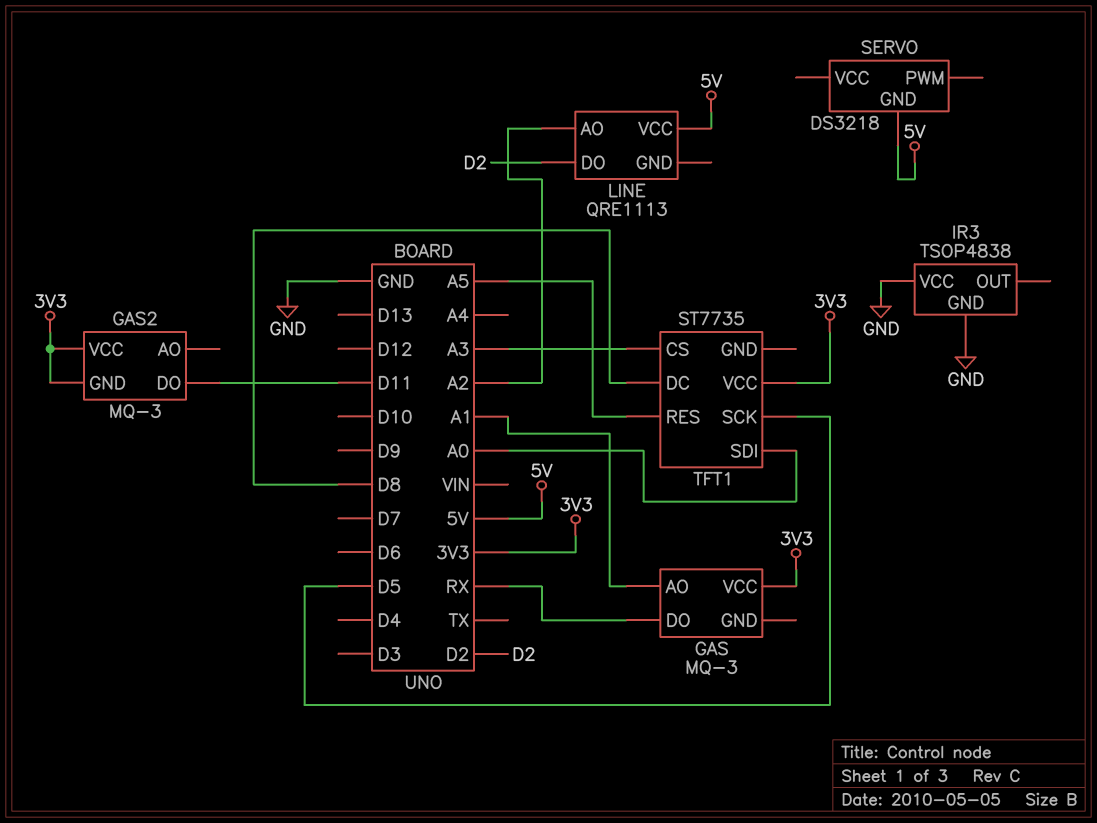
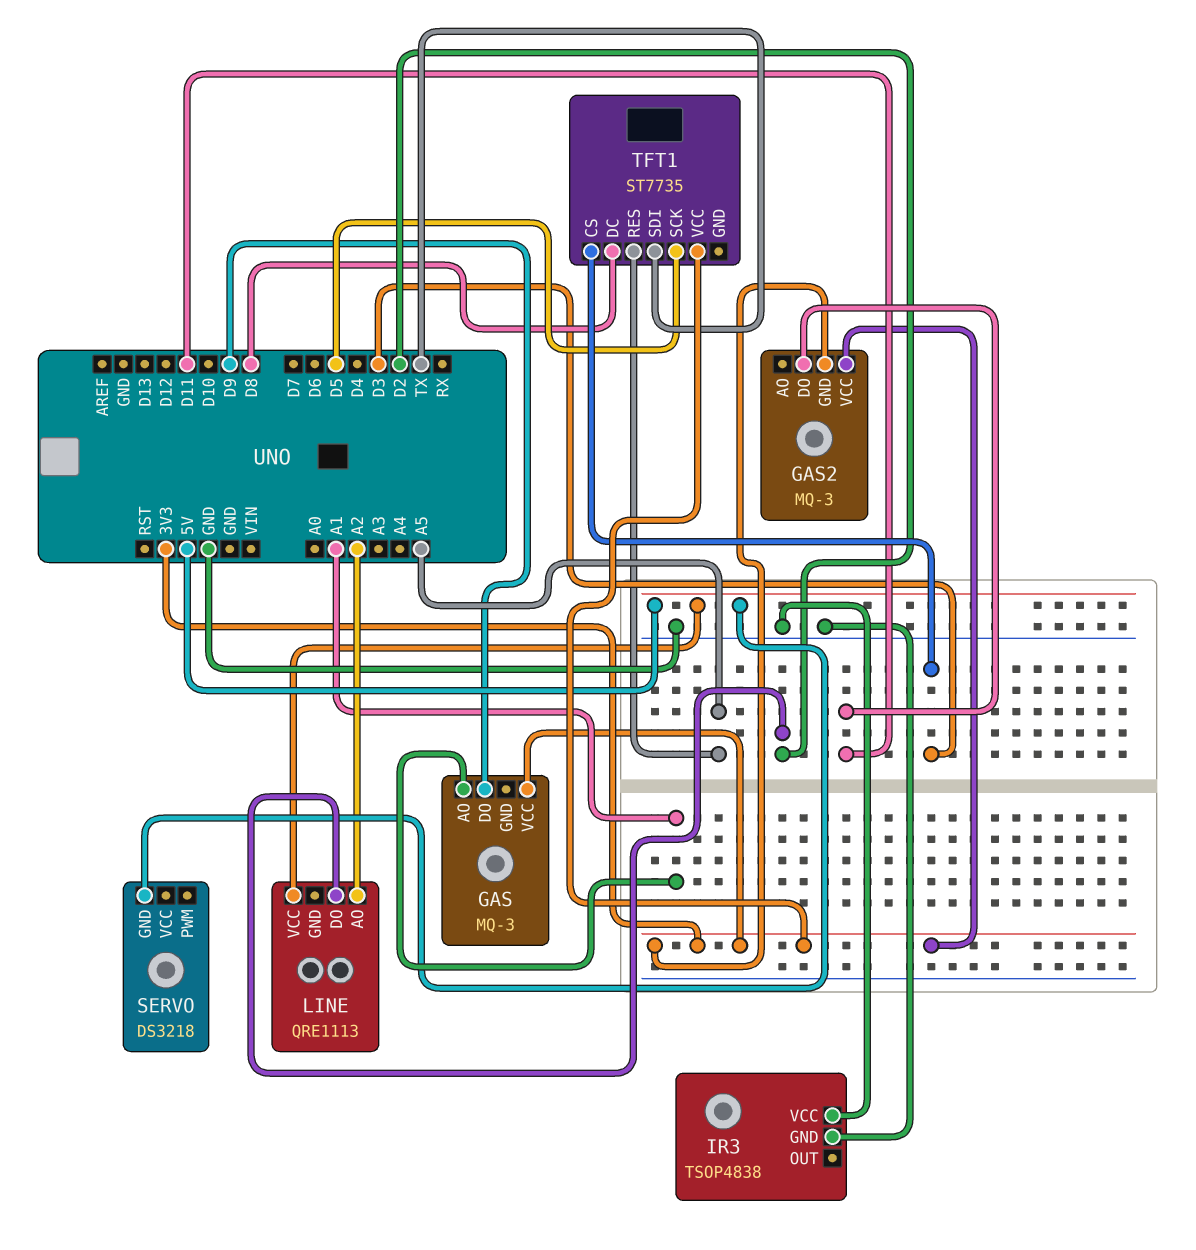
GAS pin DO: RX -> D9
TFT1 pin CS: A3 -> D3
TFT1 pin SDI: A0 -> TX

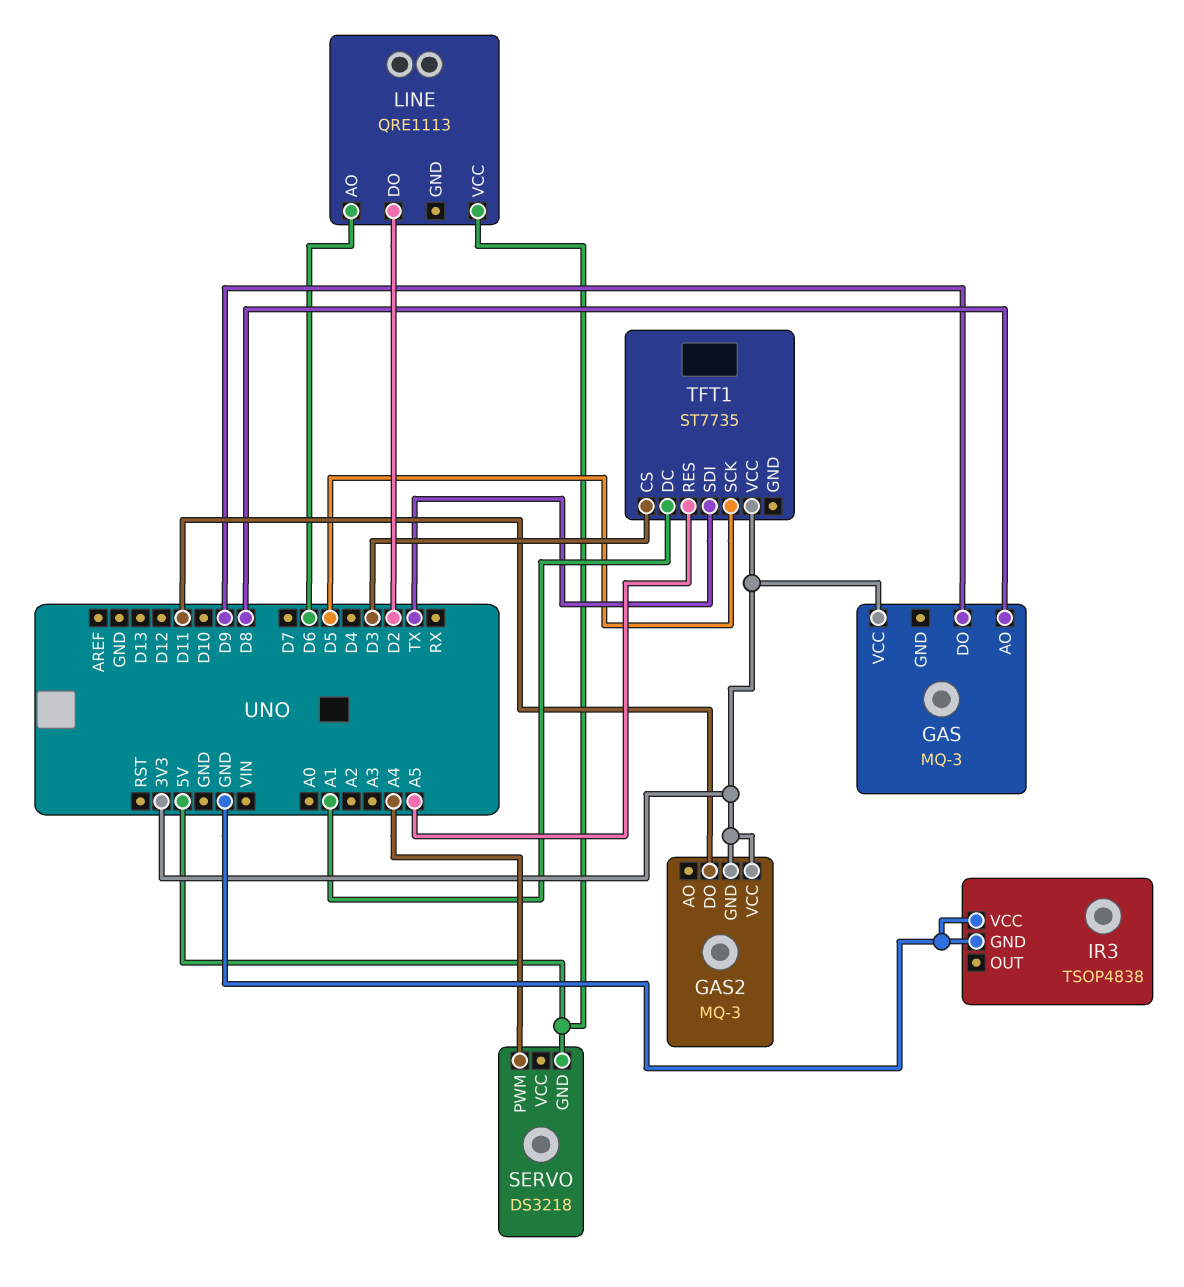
GAS pin AO: A1 -> D8
LINE pin AO: A2 -> D6
SERVO pin PWM: none -> A4
TFT1 pin DC: D8 -> A1

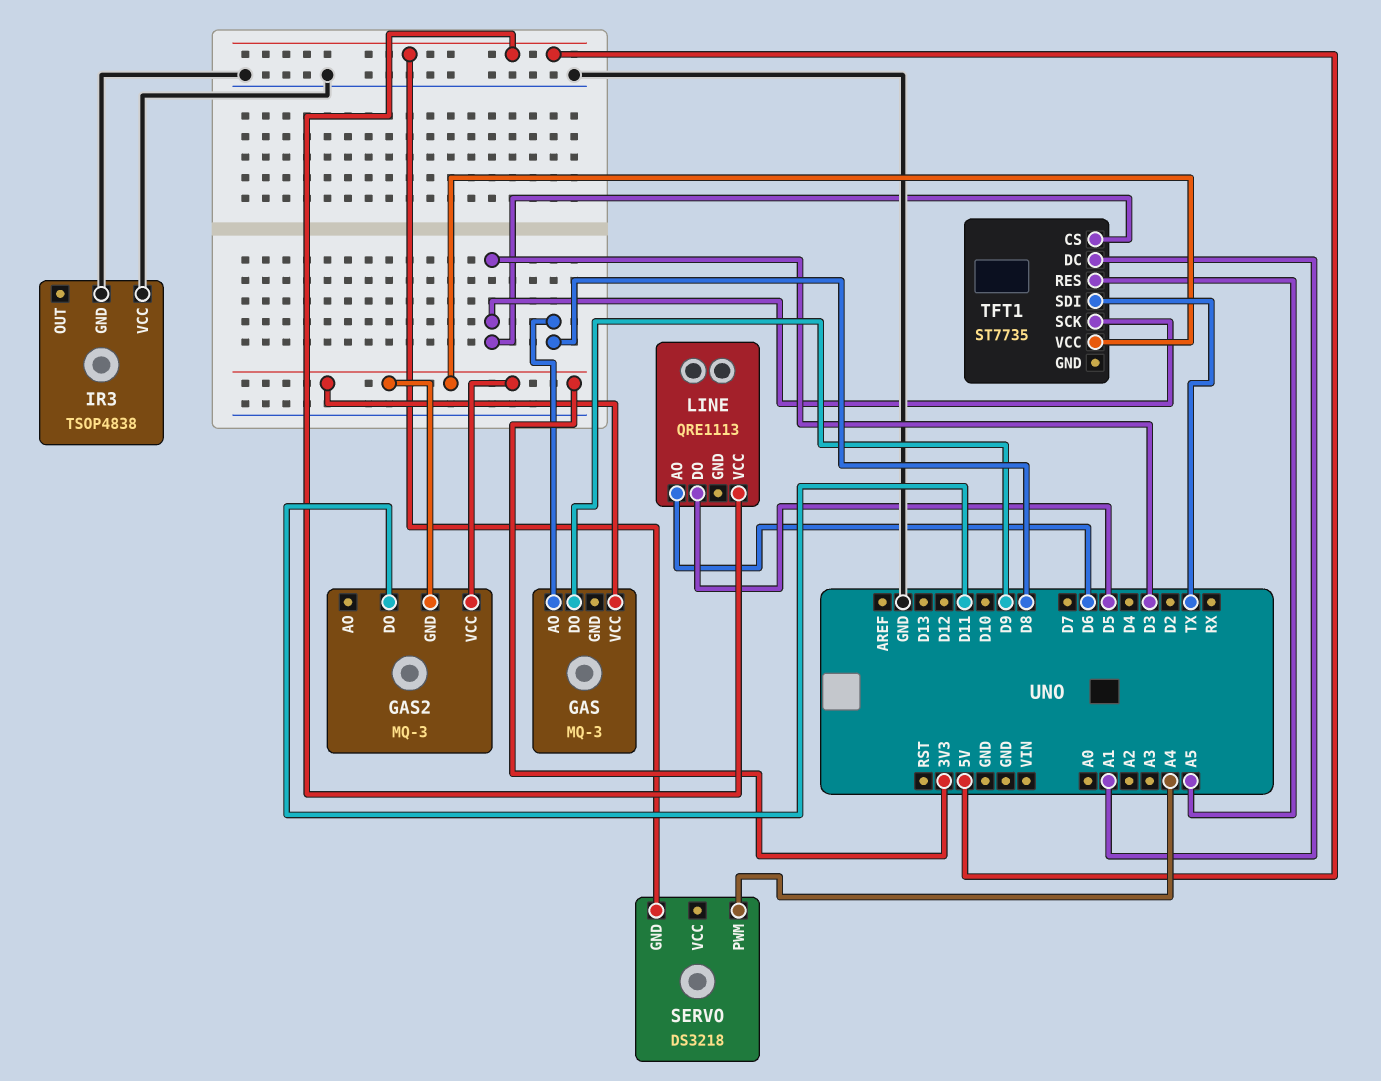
LINE pin DO: D2 -> D5
TFT1 pin SCK: D5 -> D3

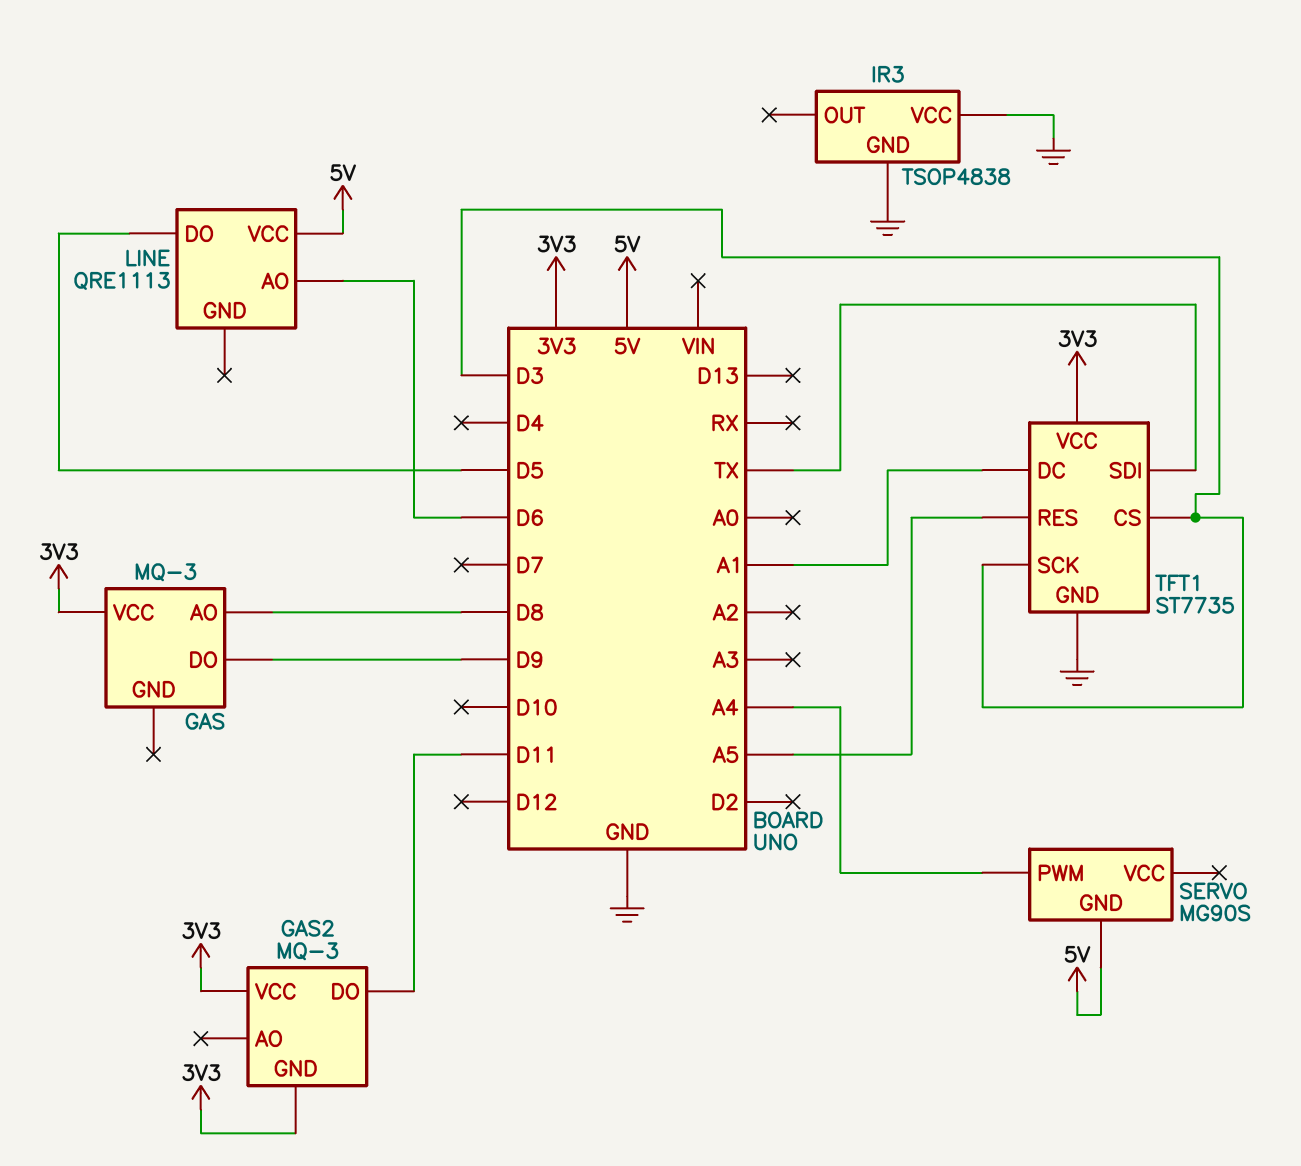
SERVO: DS3218 -> MG90S
TFT1 pin GND: none -> GND

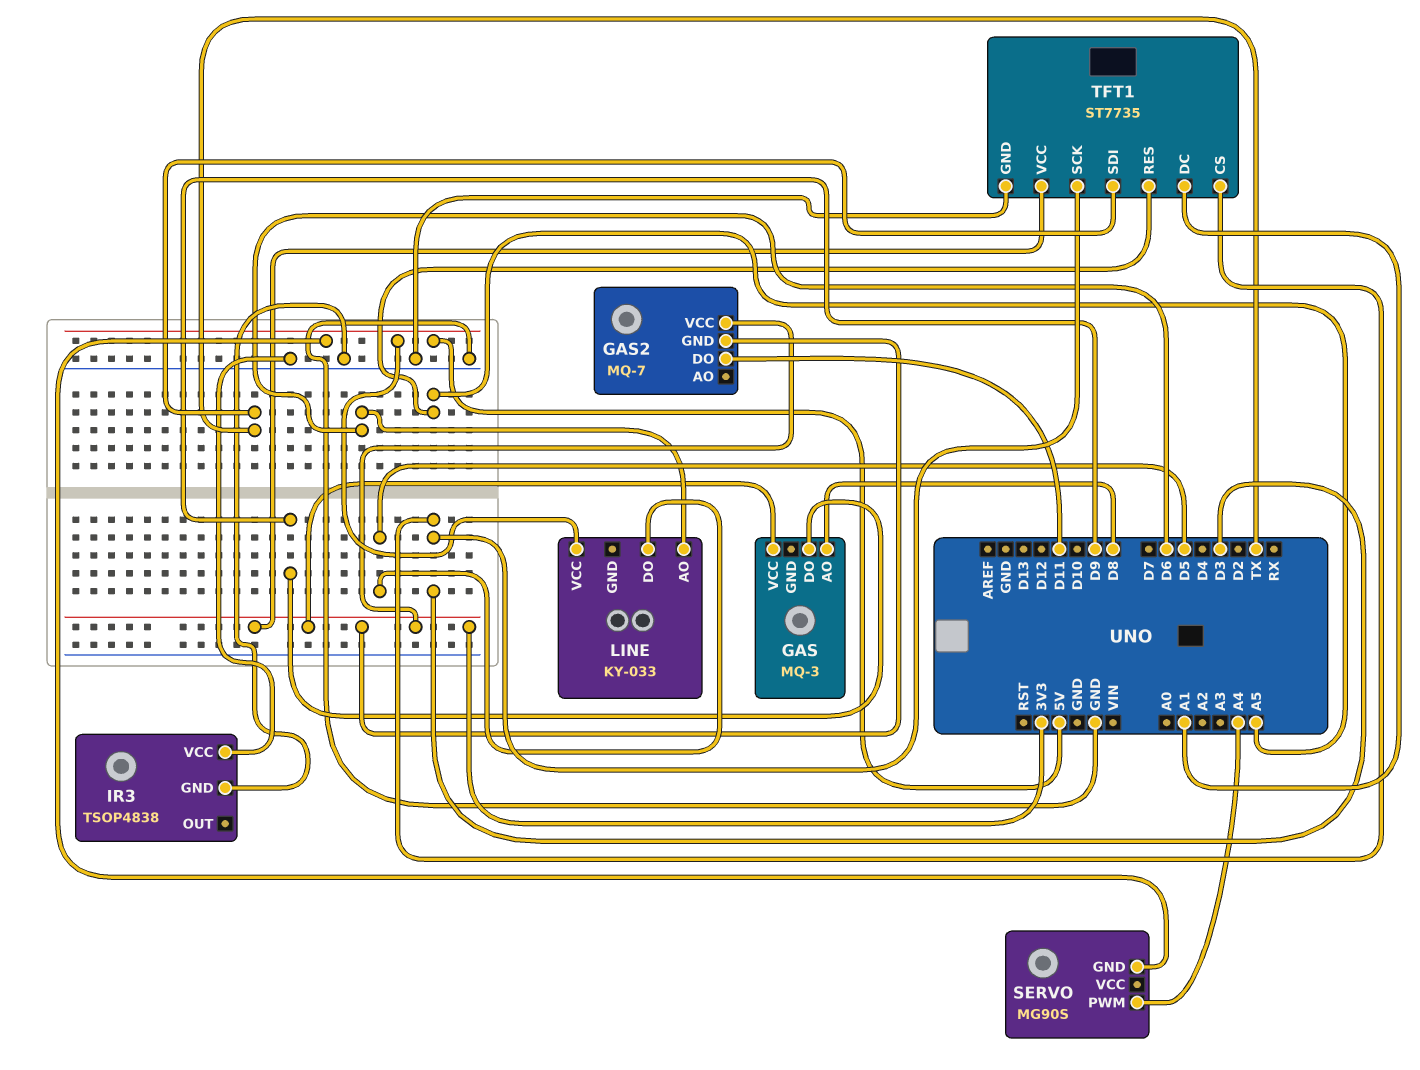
GAS2: MQ-3 -> MQ-7
LINE: QRE1113 -> KY-033

